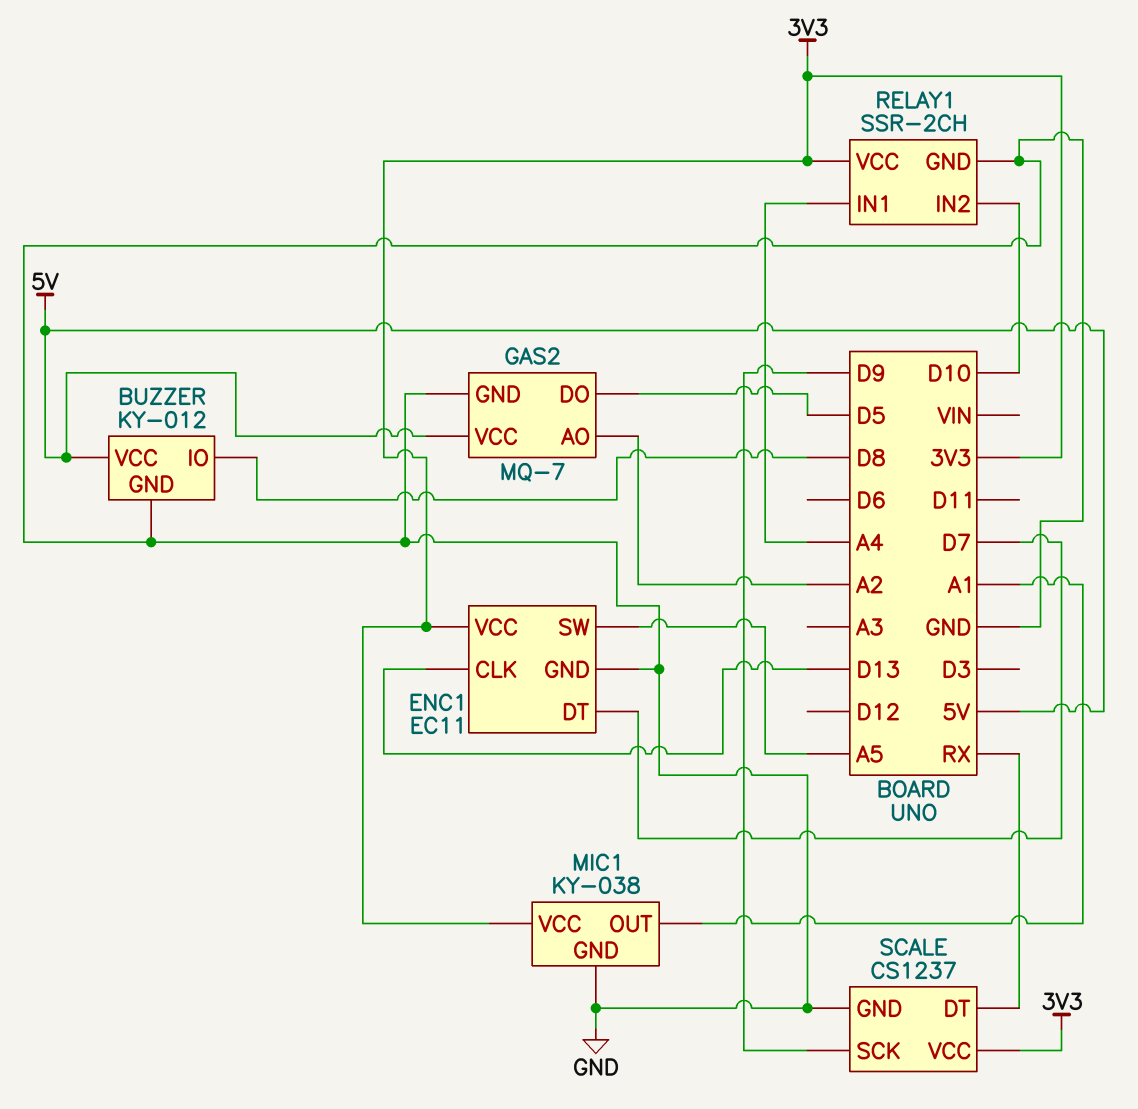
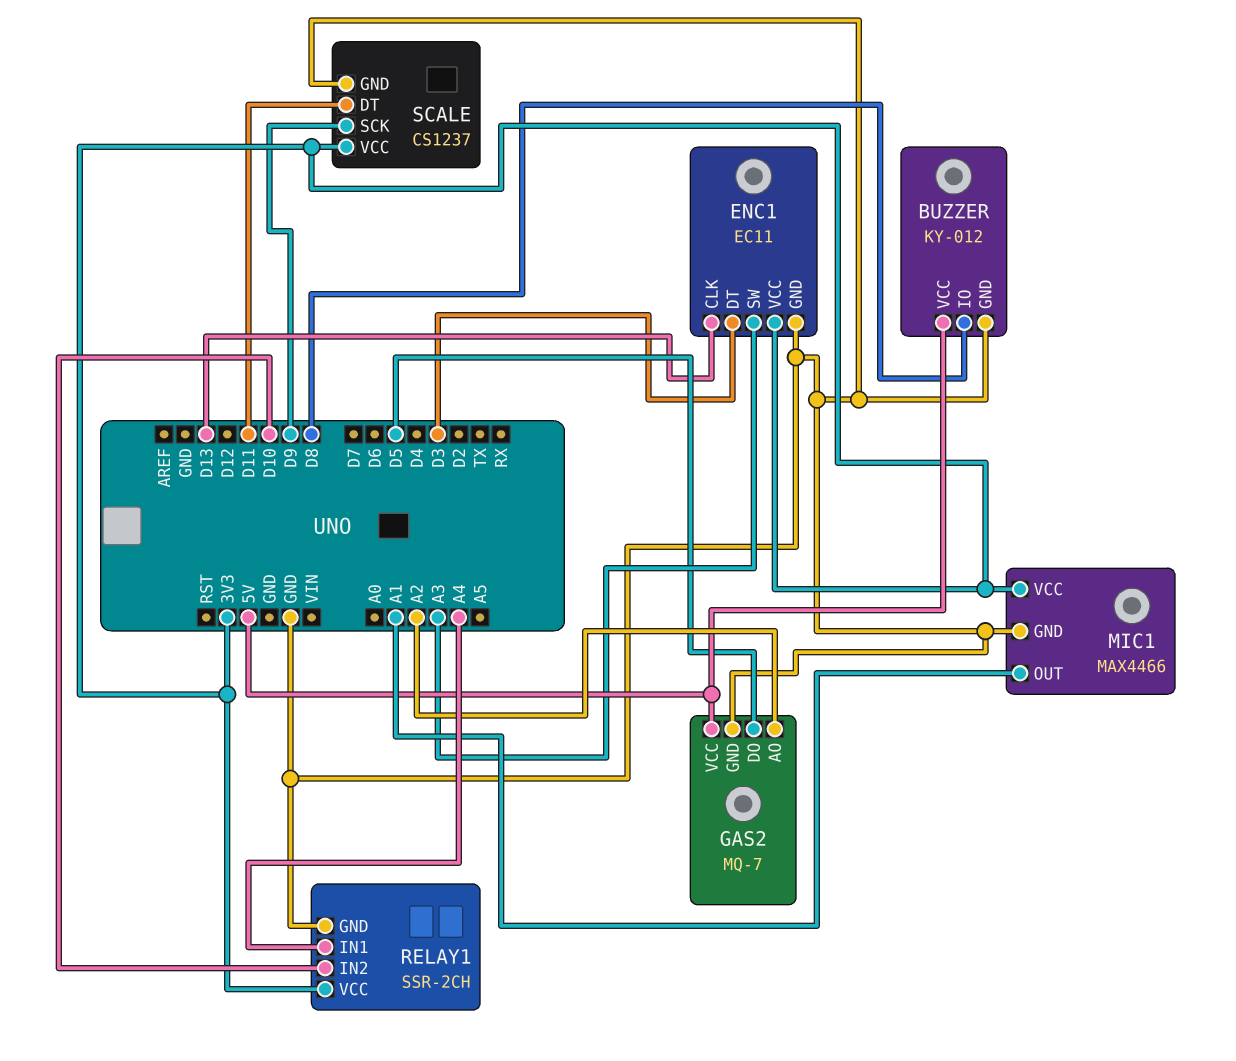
ENC1 pin DT: D7 -> D3
ENC1 pin SW: A5 -> A3
MIC1: KY-038 -> MAX4466
SCALE pin DT: RX -> D11

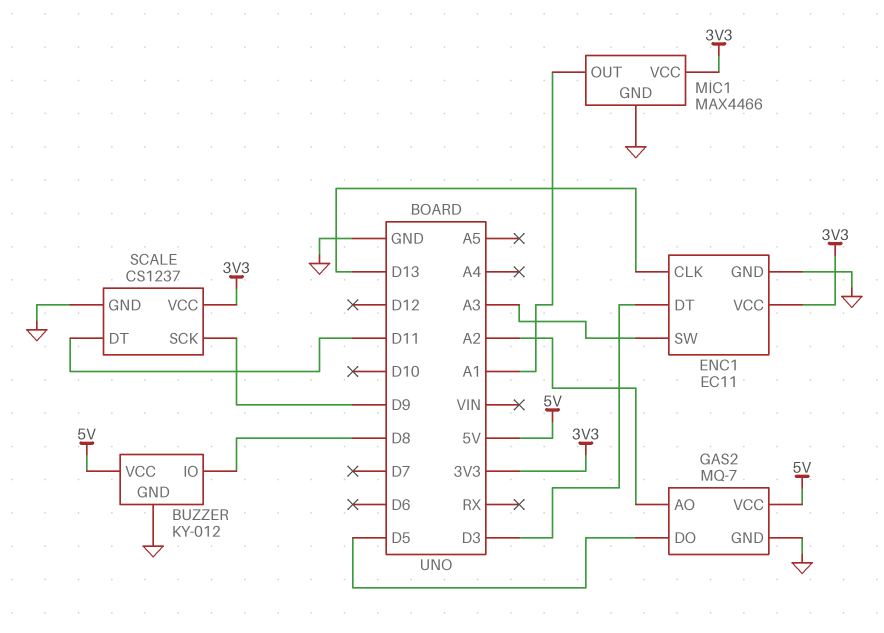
RELAY1: SSR-2CH -> none
RELAY1 pin GND: GND -> none
RELAY1 pin IN1: A4 -> none
RELAY1 pin IN2: D10 -> none
RELAY1 pin VCC: 3V3 -> none

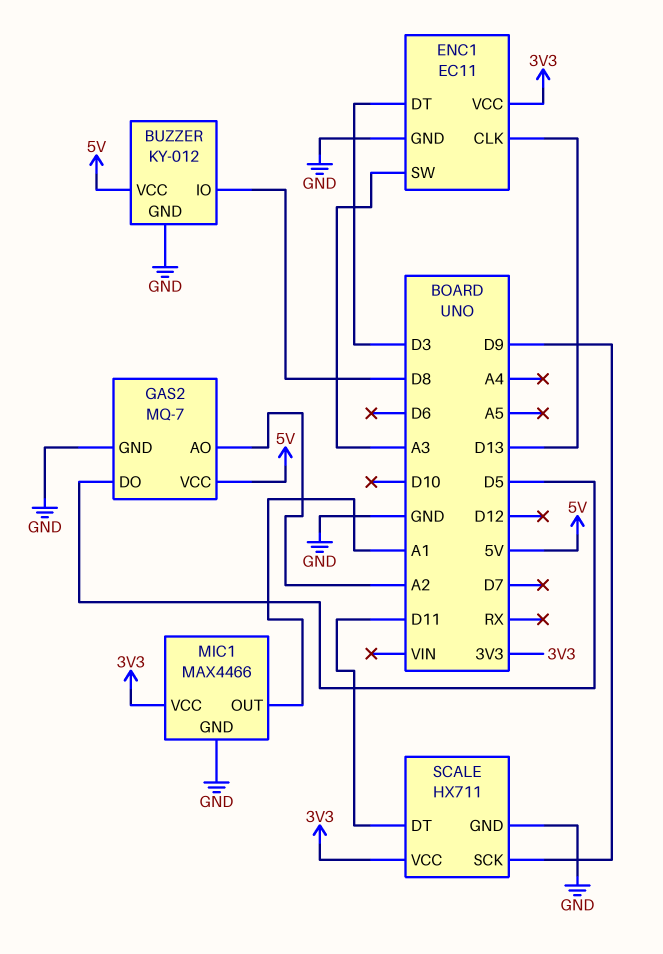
SCALE: CS1237 -> HX711

